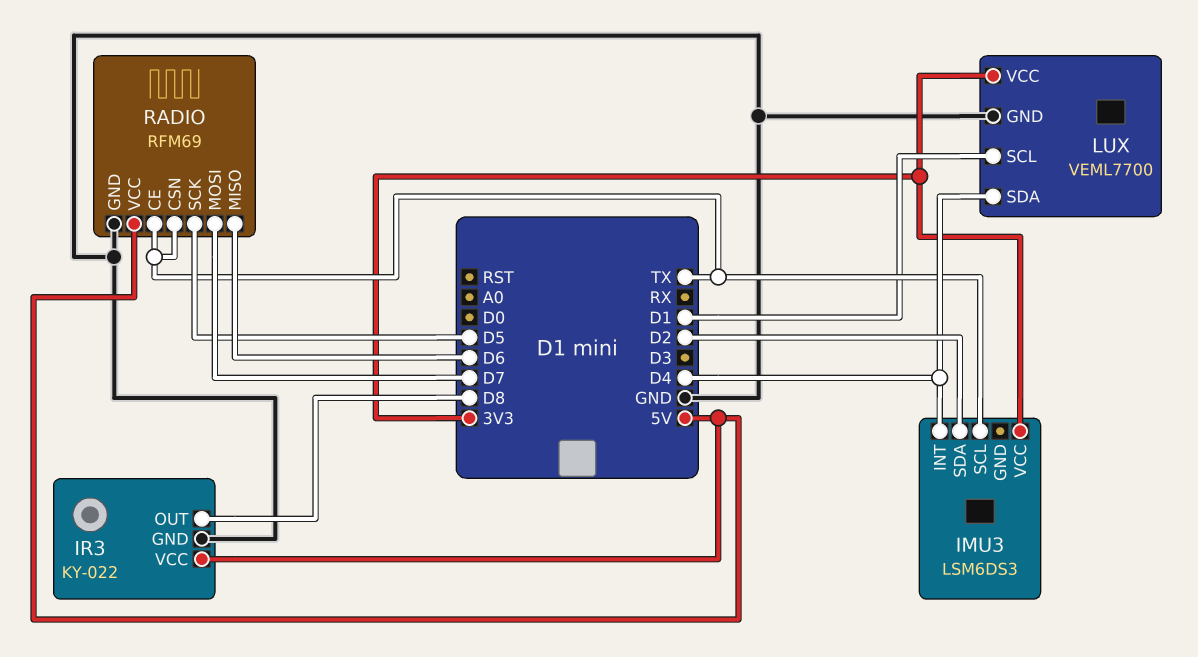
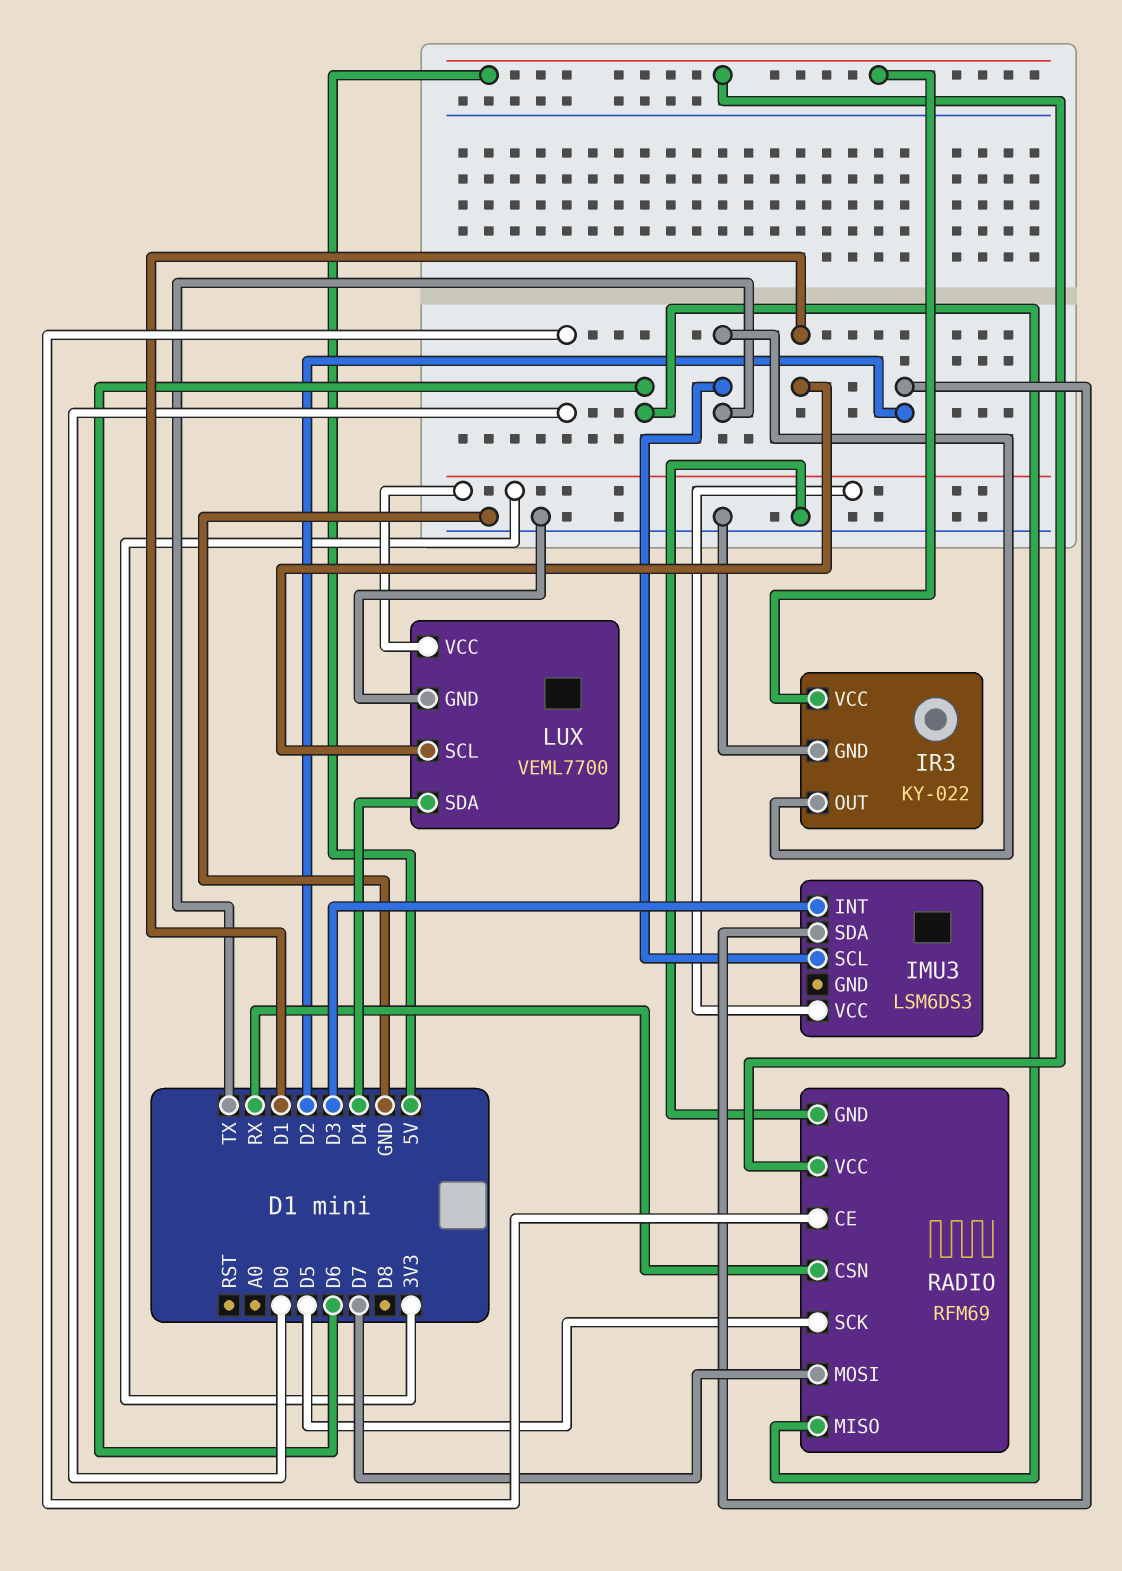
IMU3 pin INT: D4 -> D3
IR3 pin OUT: D8 -> TX
RADIO pin CE: TX -> D0
RADIO pin CSN: TX -> RX

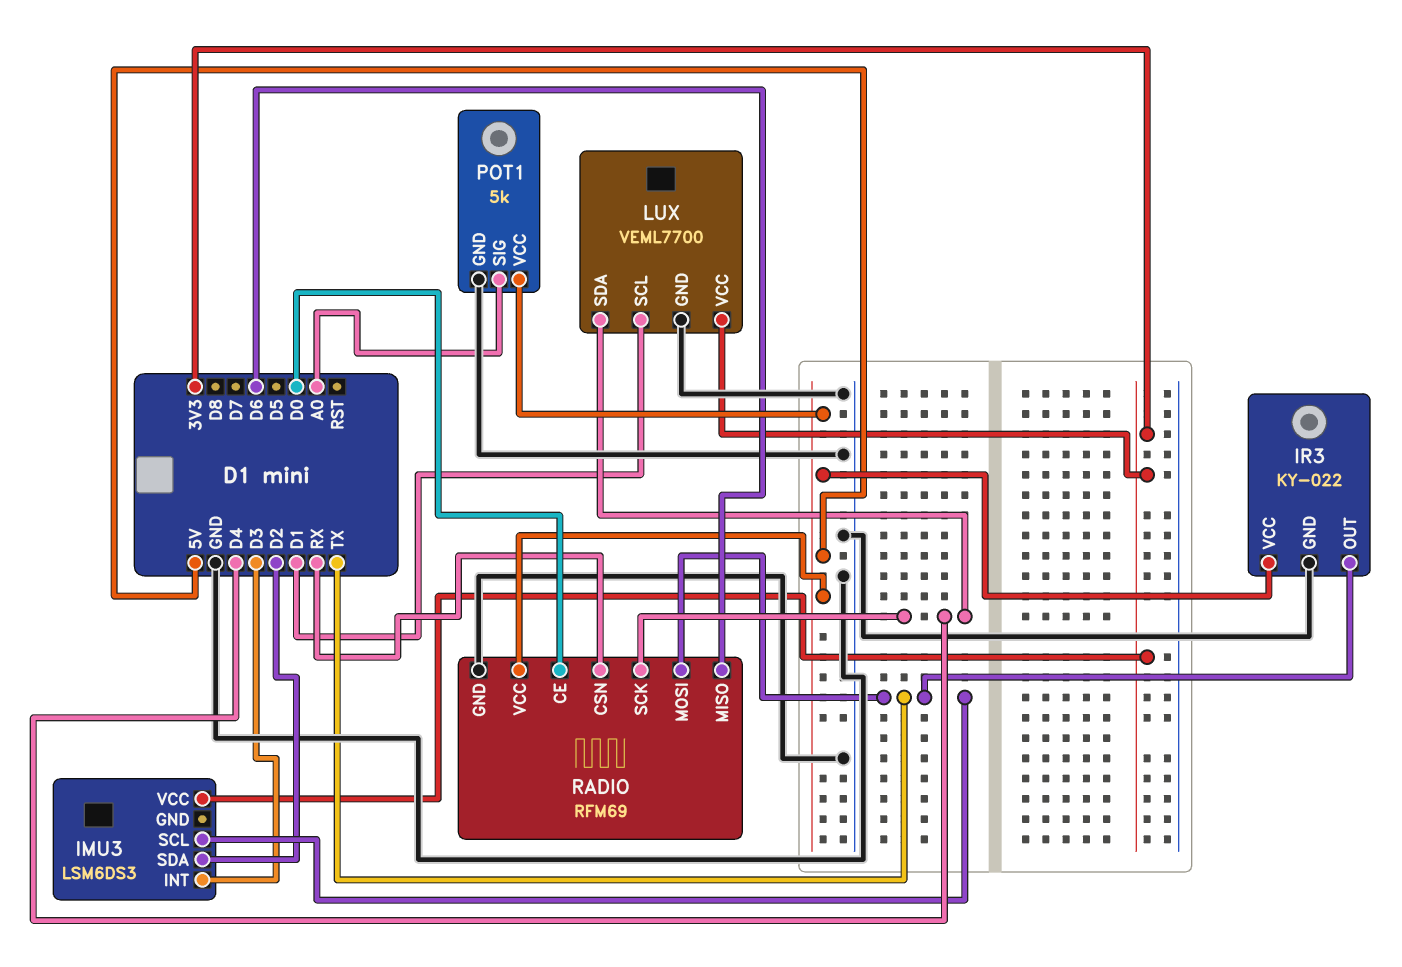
POT1: none -> 5k
POT1 pin GND: none -> GND
POT1 pin SIG: none -> A0
POT1 pin VCC: none -> 5V
RADIO pin MOSI: D7 -> TX
RADIO pin SCK: D5 -> D4

